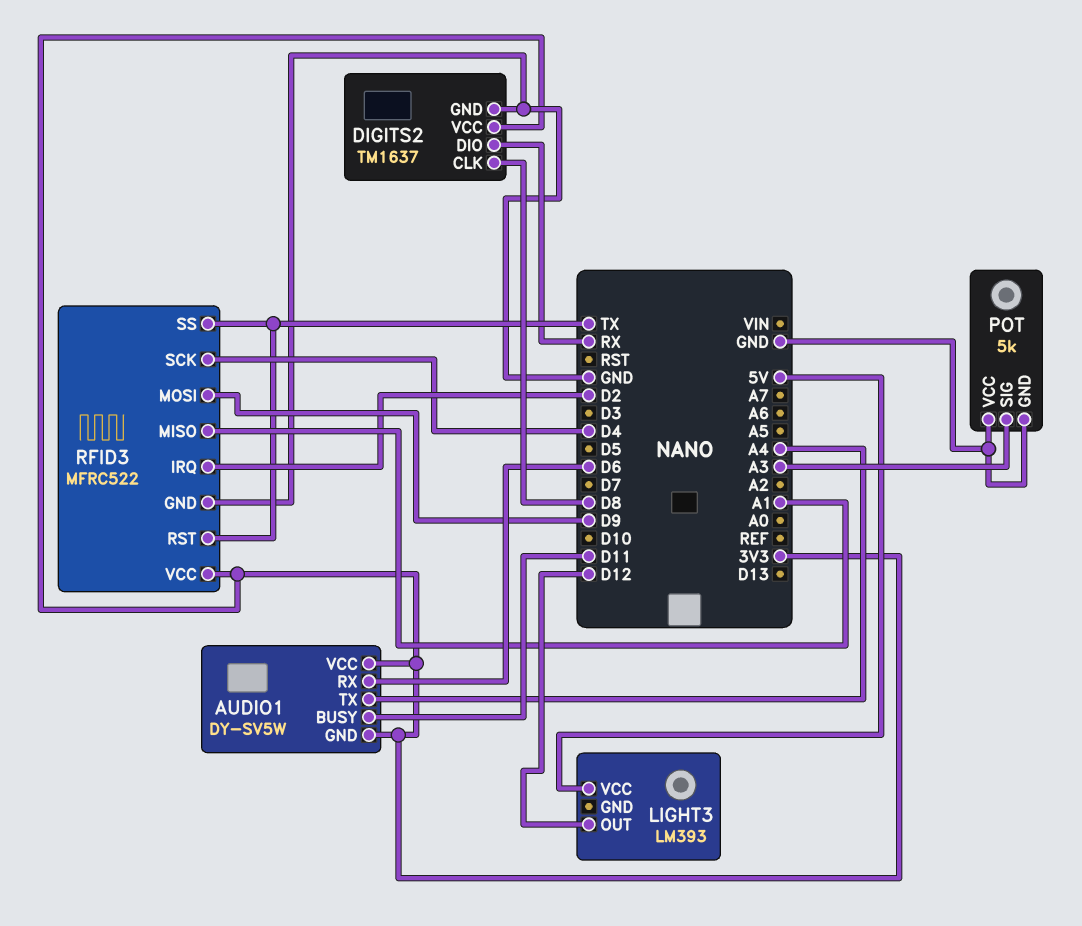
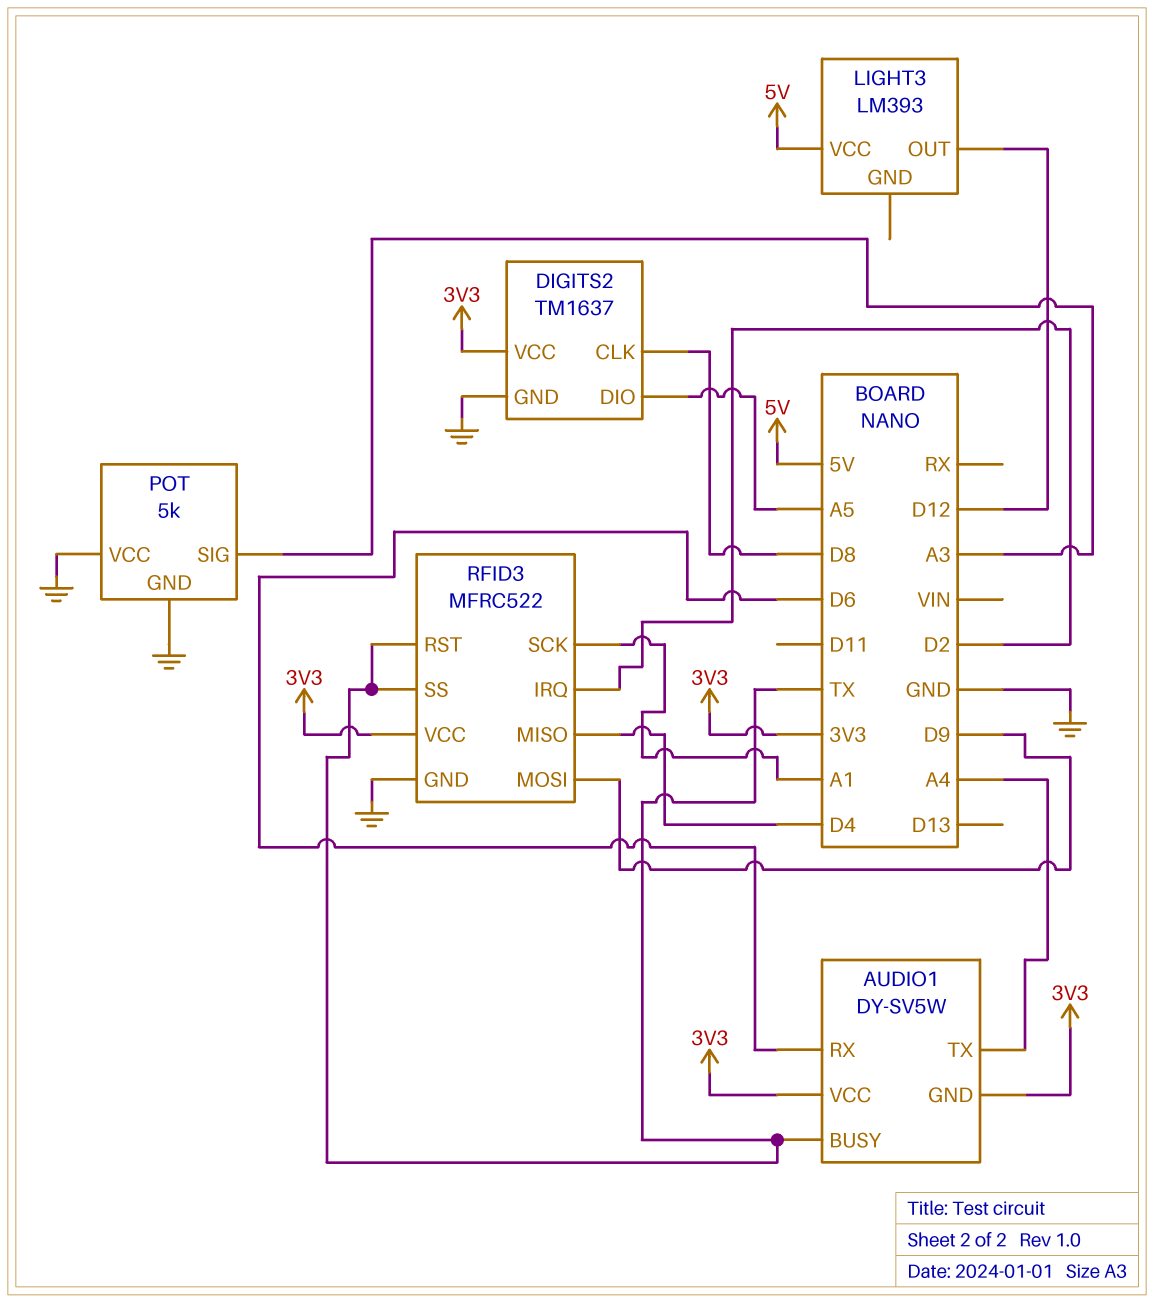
AUDIO1 pin BUSY: D11 -> TX
DIGITS2 pin DIO: RX -> A5
RFID3 pin MISO: A1 -> D4
RFID3 pin SCK: D4 -> A1

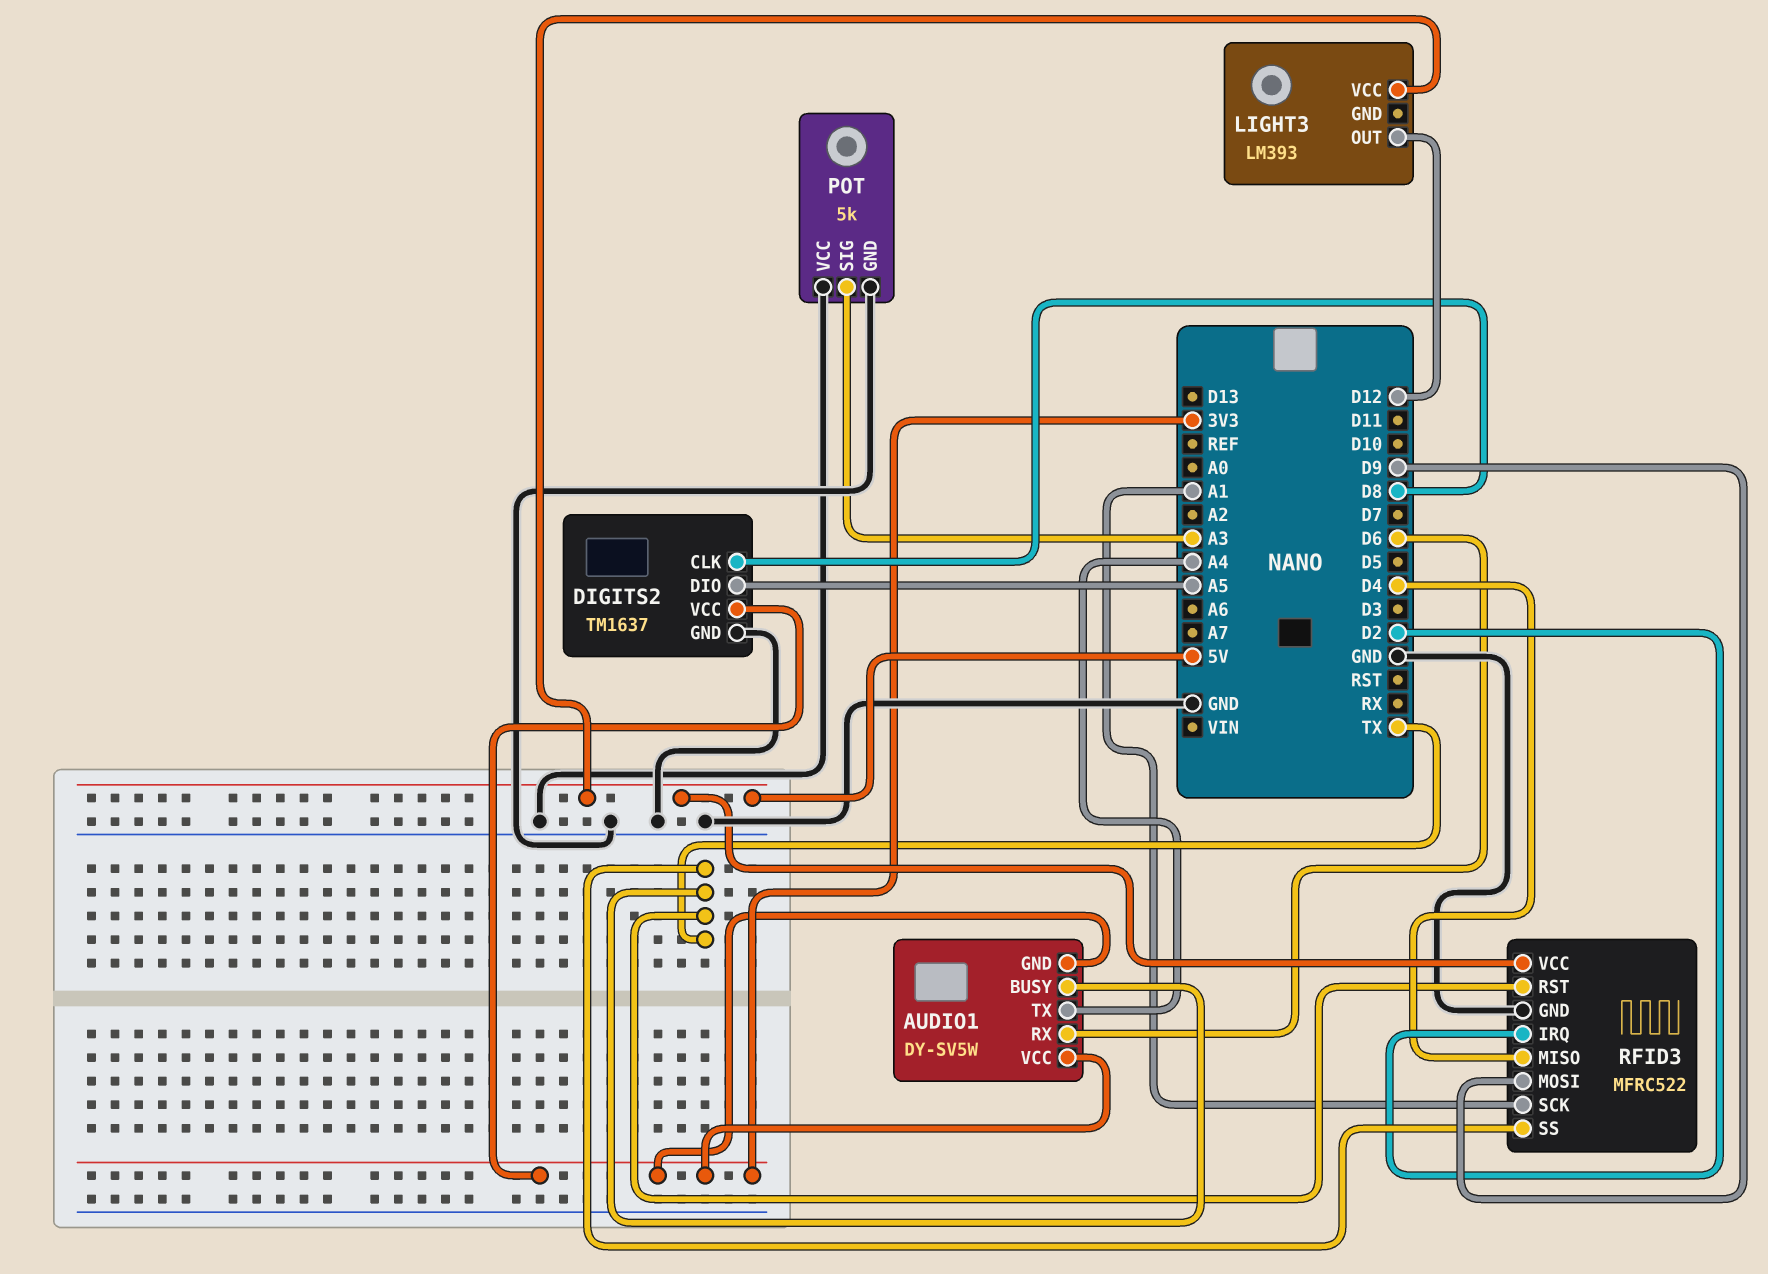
RFID3 pin VCC: 3V3 -> 5V

